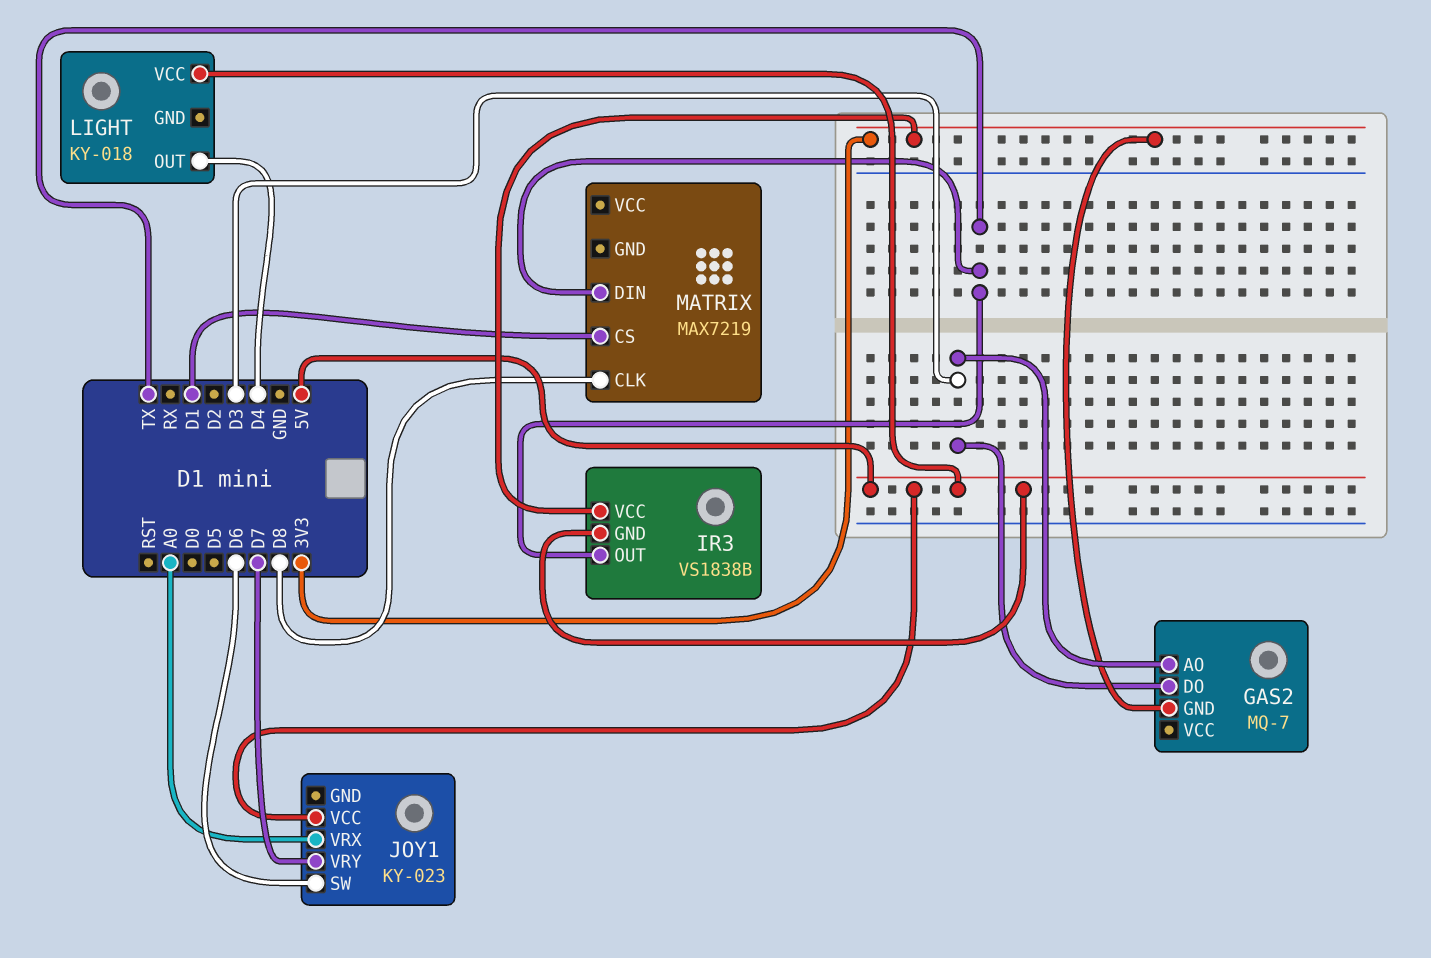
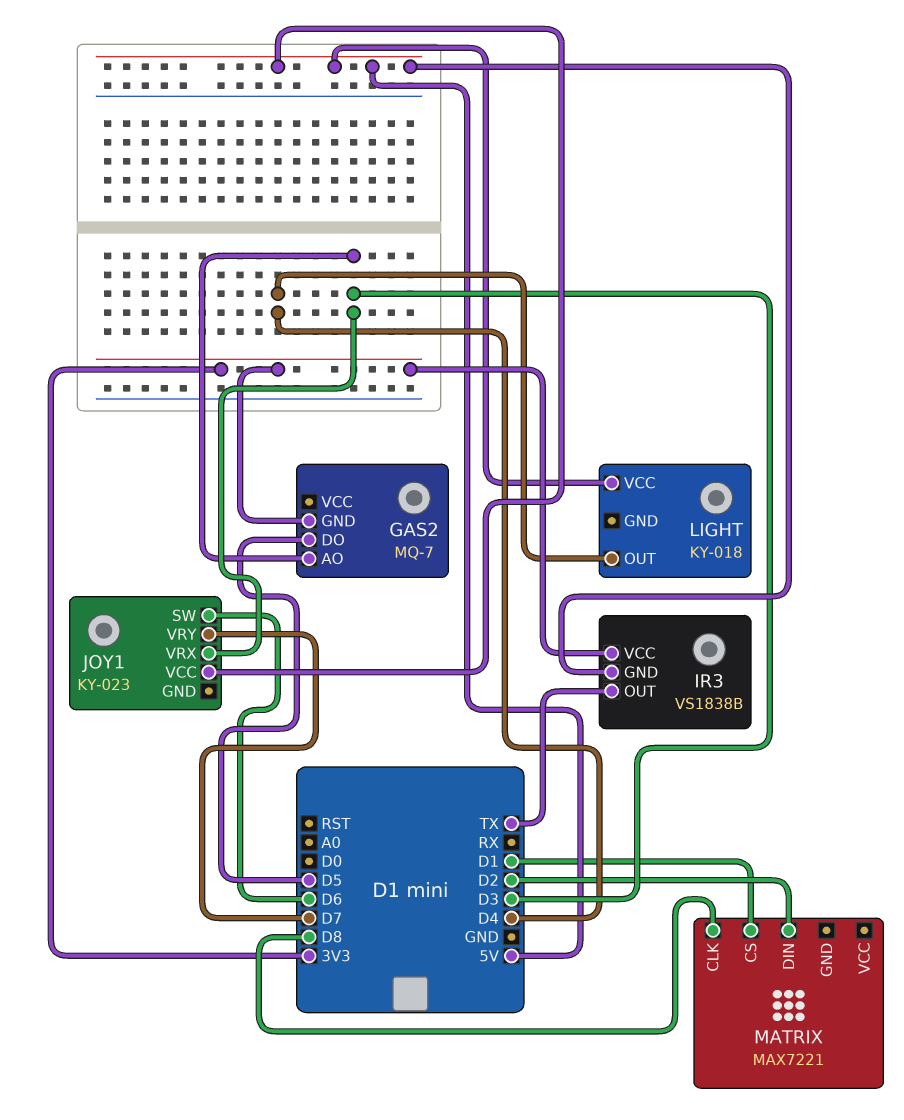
GAS2 pin DO: D3 -> D5
JOY1 pin VRX: A0 -> D3
MATRIX: MAX7219 -> MAX7221
MATRIX pin DIN: TX -> D2

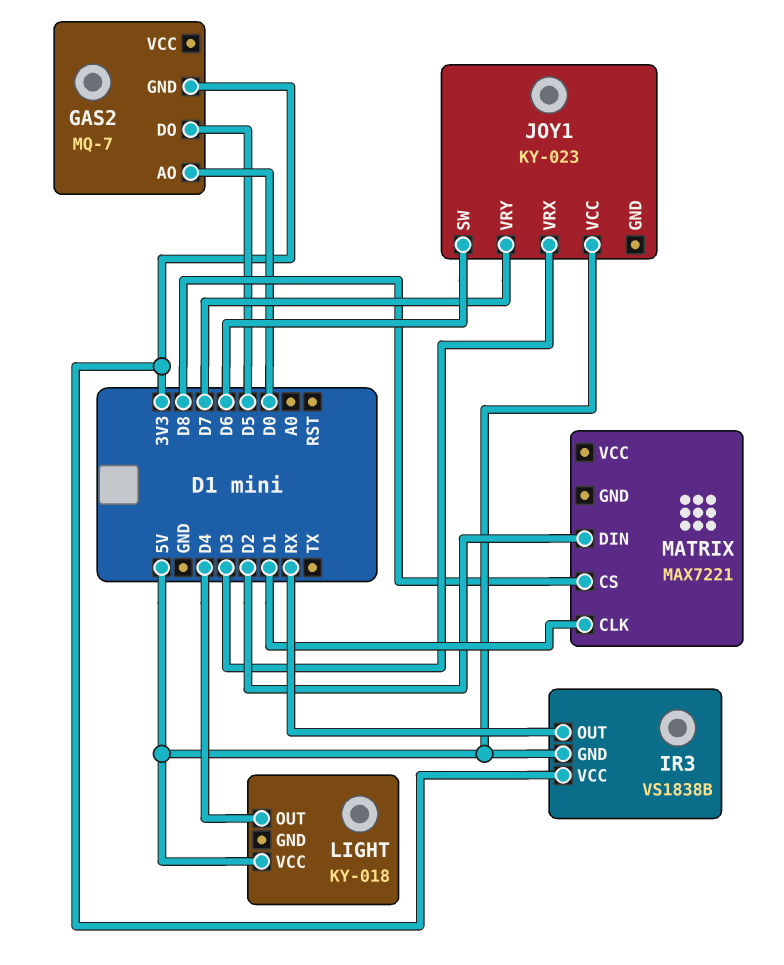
GAS2 pin AO: D3 -> D0
IR3 pin OUT: TX -> RX
MATRIX pin CLK: D8 -> D1
MATRIX pin CS: D1 -> D8

